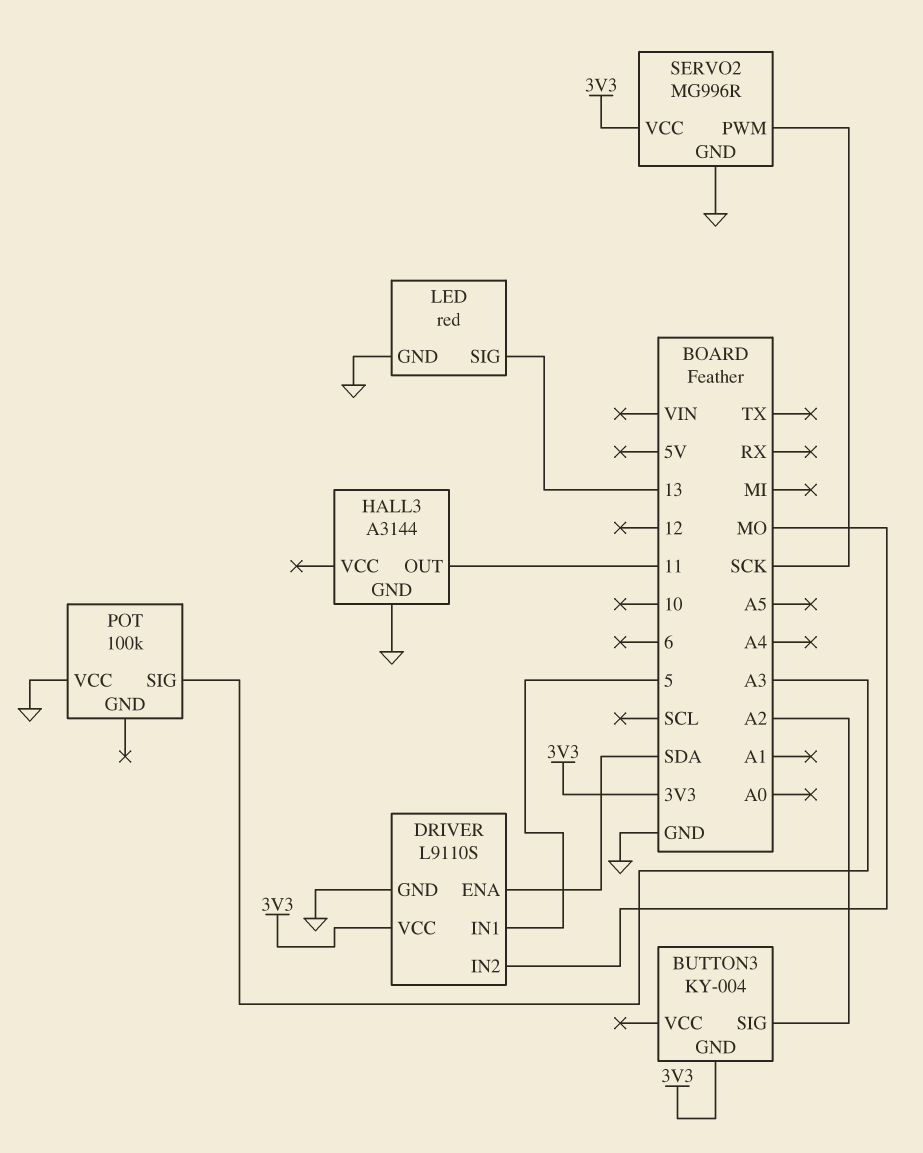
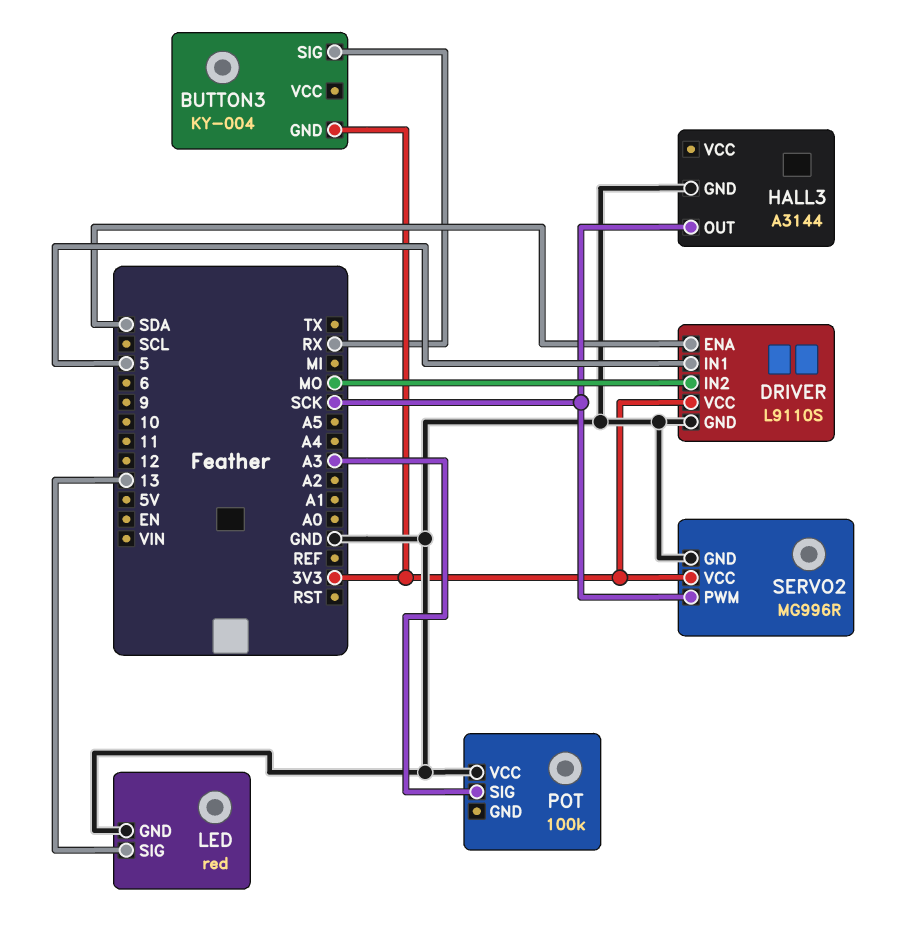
BUTTON3 pin SIG: A2 -> RX
HALL3 pin OUT: 11 -> SCK

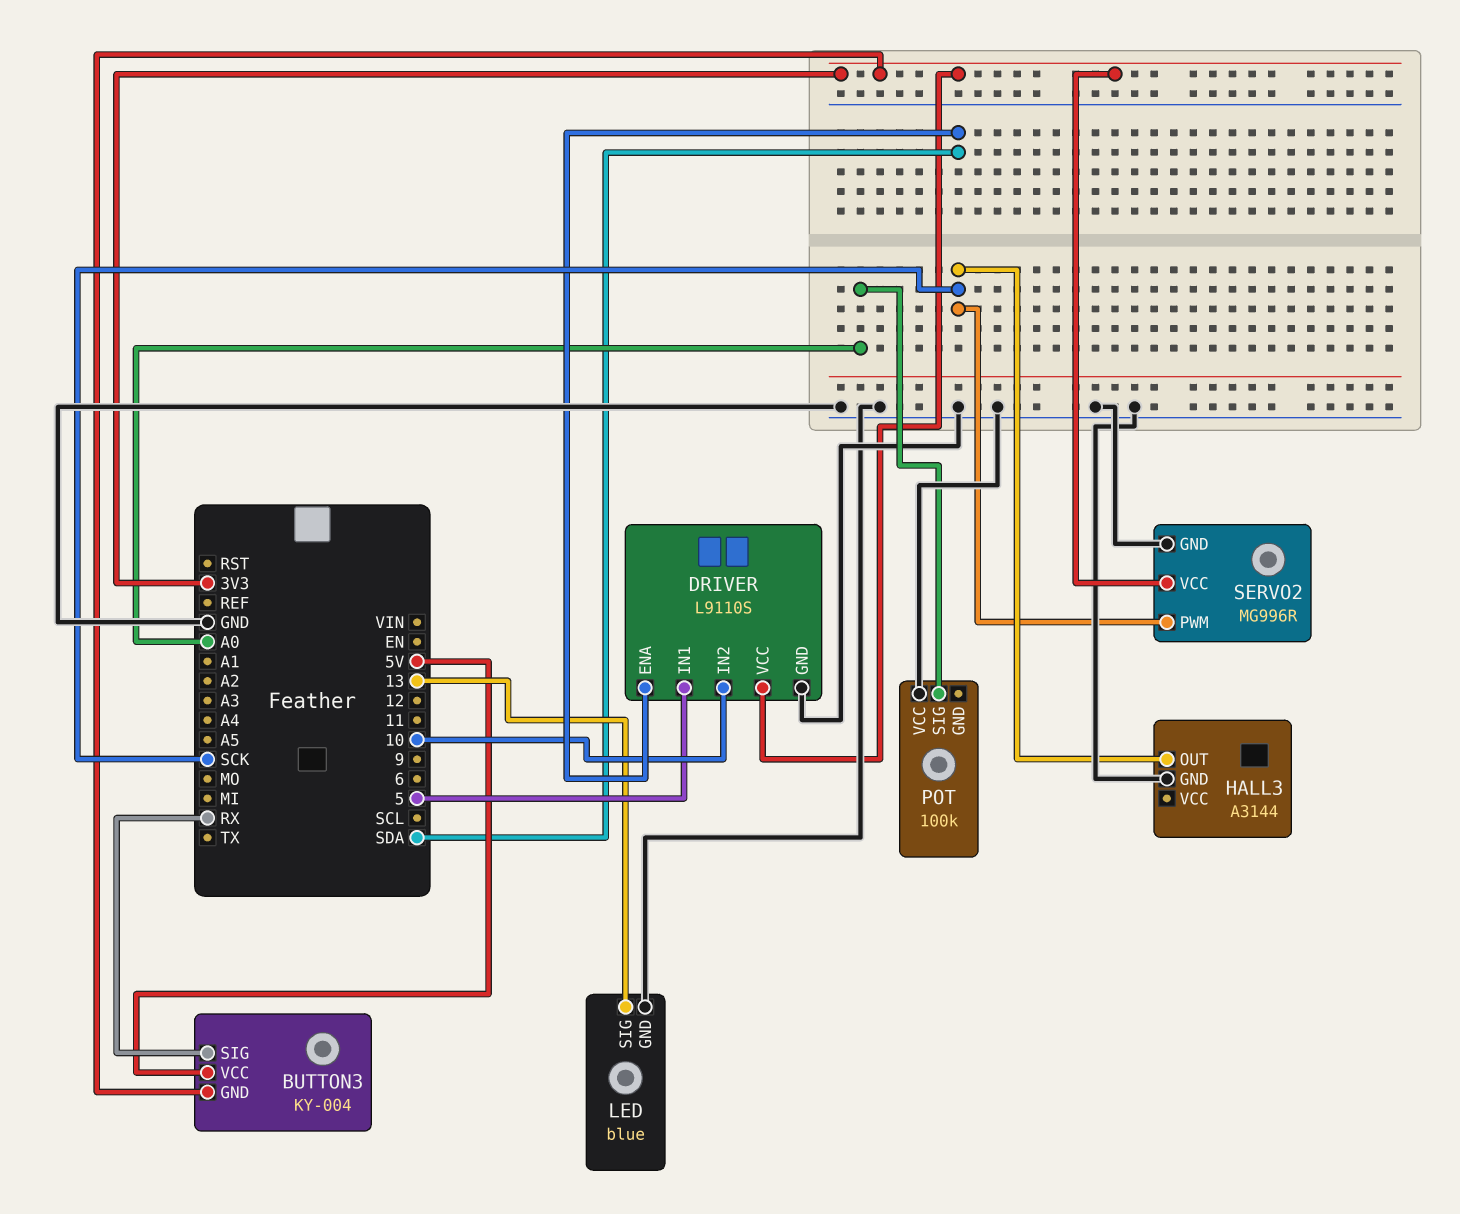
BUTTON3 pin VCC: none -> 5V
DRIVER pin IN2: MO -> 10
LED: red -> blue
POT pin SIG: A3 -> A0

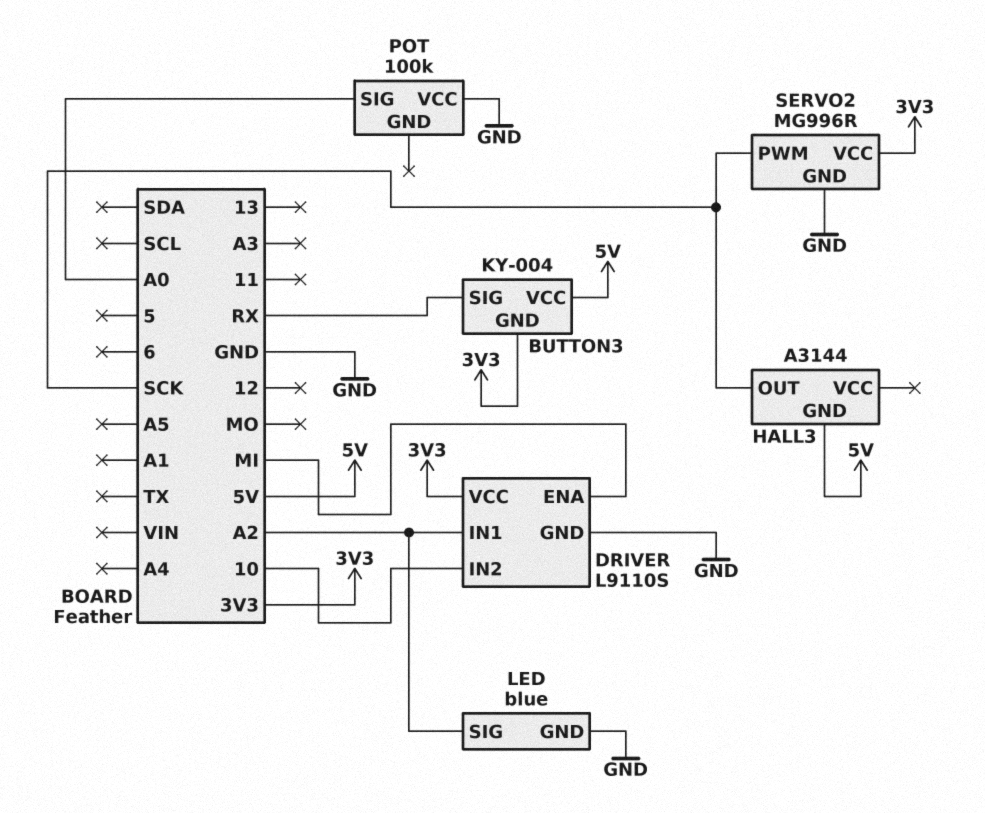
DRIVER pin ENA: SDA -> MI
DRIVER pin IN1: 5 -> A2
HALL3 pin GND: GND -> 5V
LED pin SIG: 13 -> A2

